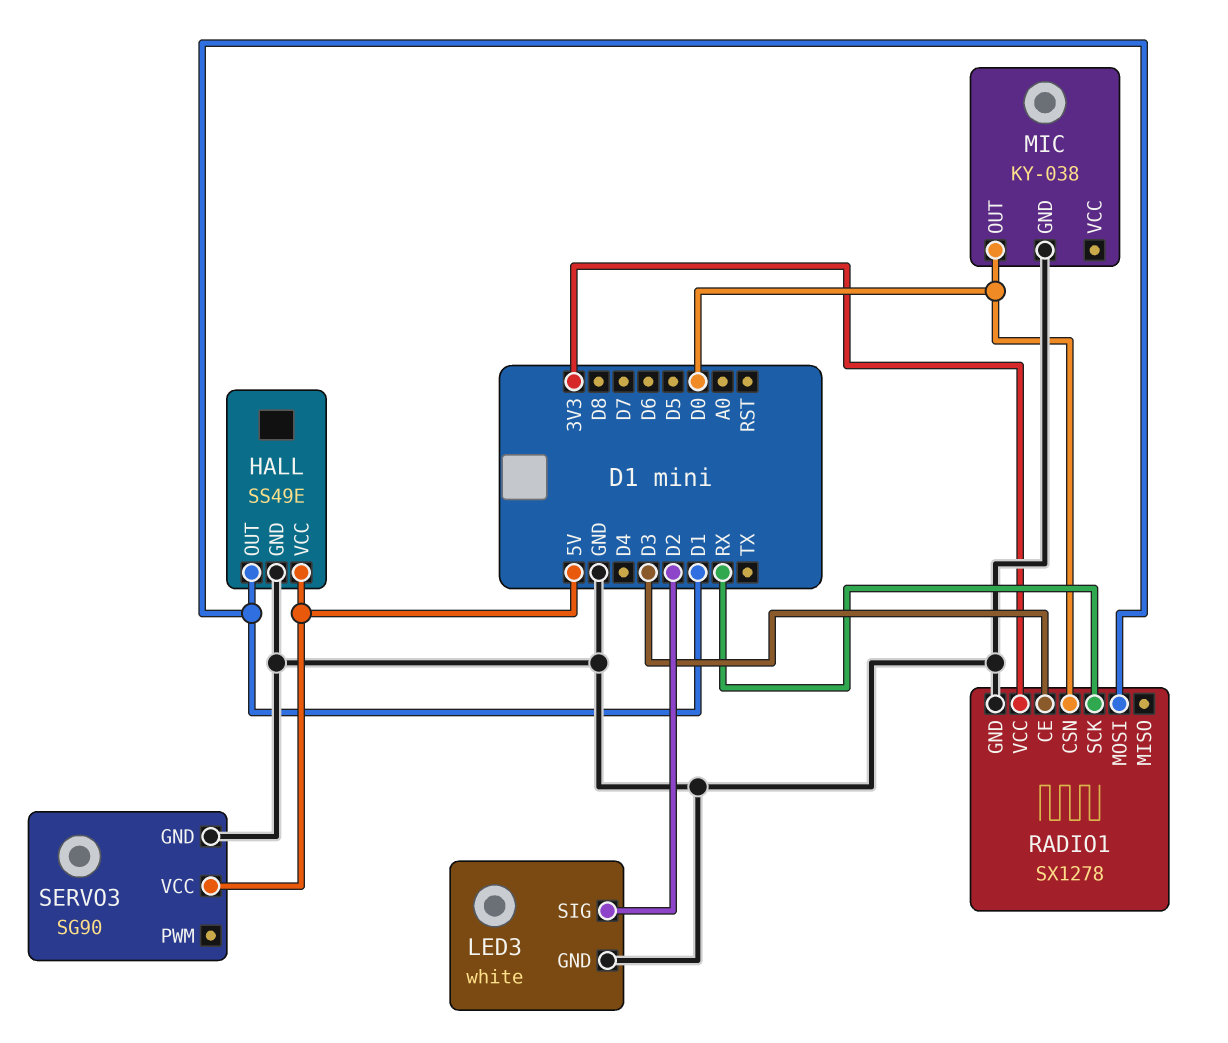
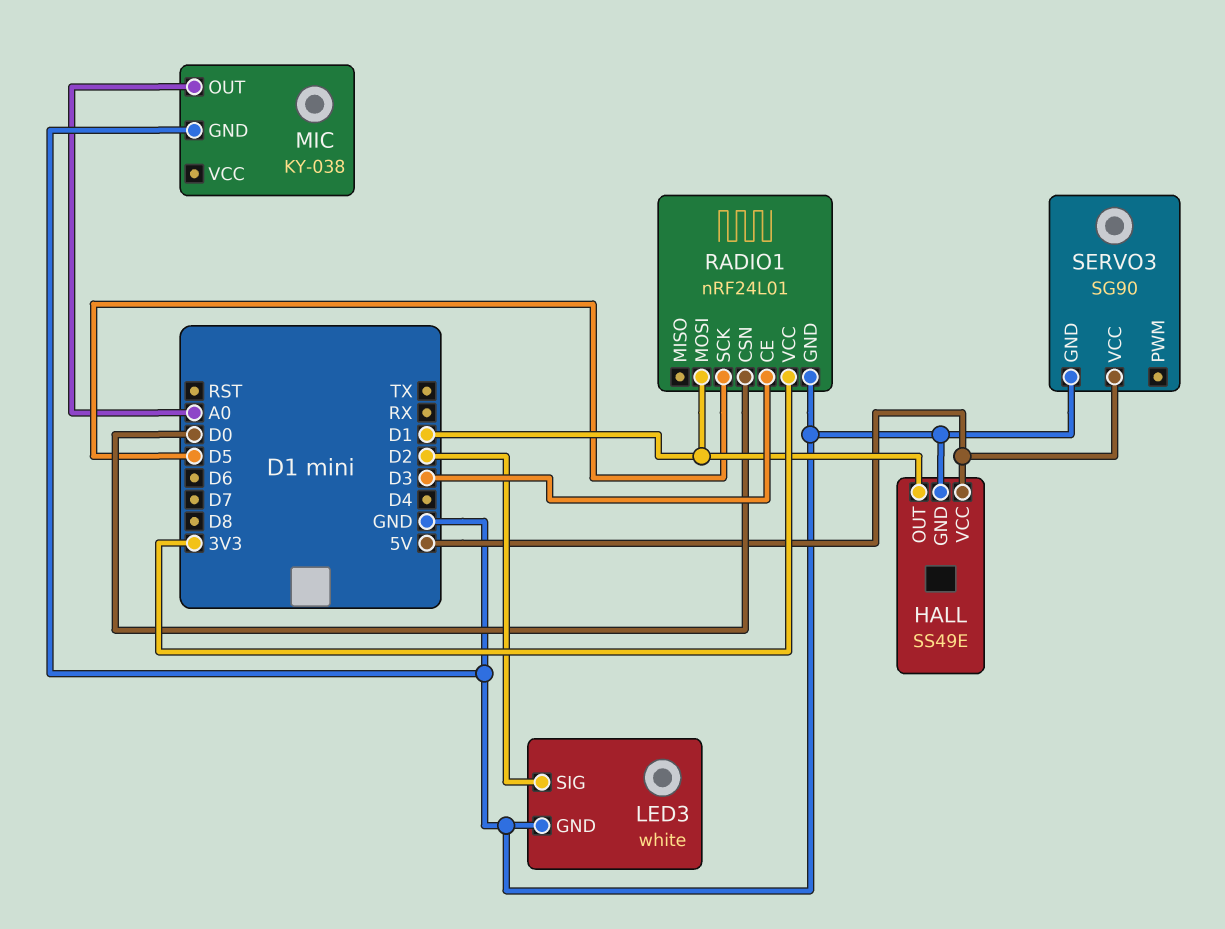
MIC pin OUT: D0 -> A0
RADIO1: SX1278 -> nRF24L01
RADIO1 pin SCK: RX -> D5

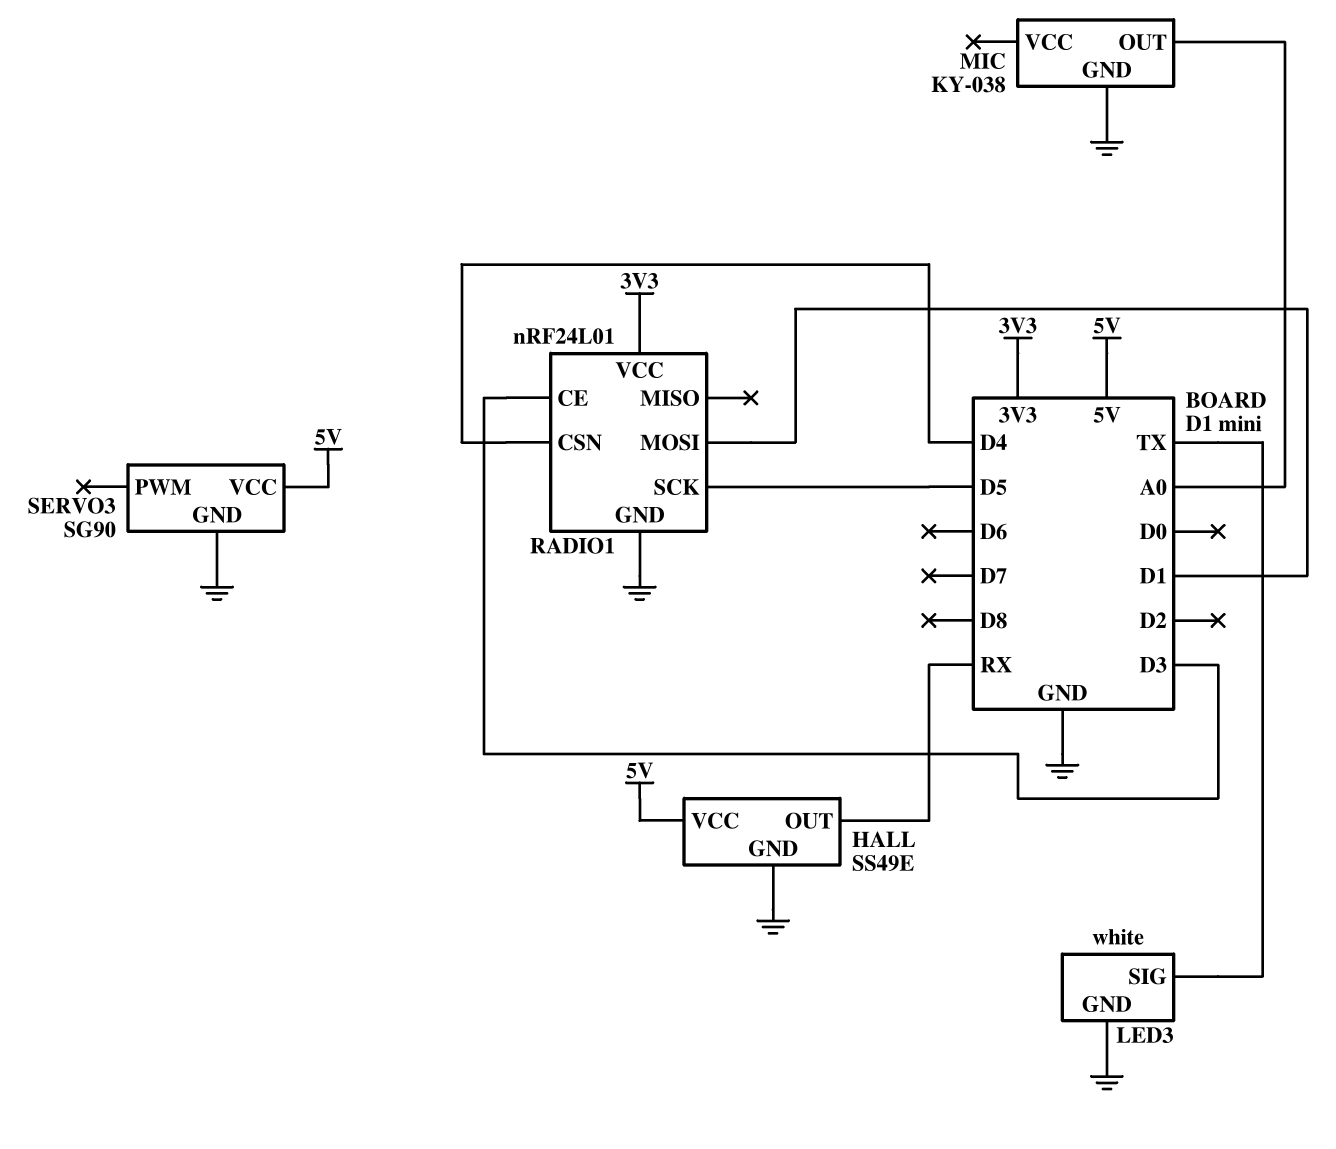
HALL pin OUT: D1 -> RX
LED3 pin SIG: D2 -> TX
RADIO1 pin CSN: D0 -> D4

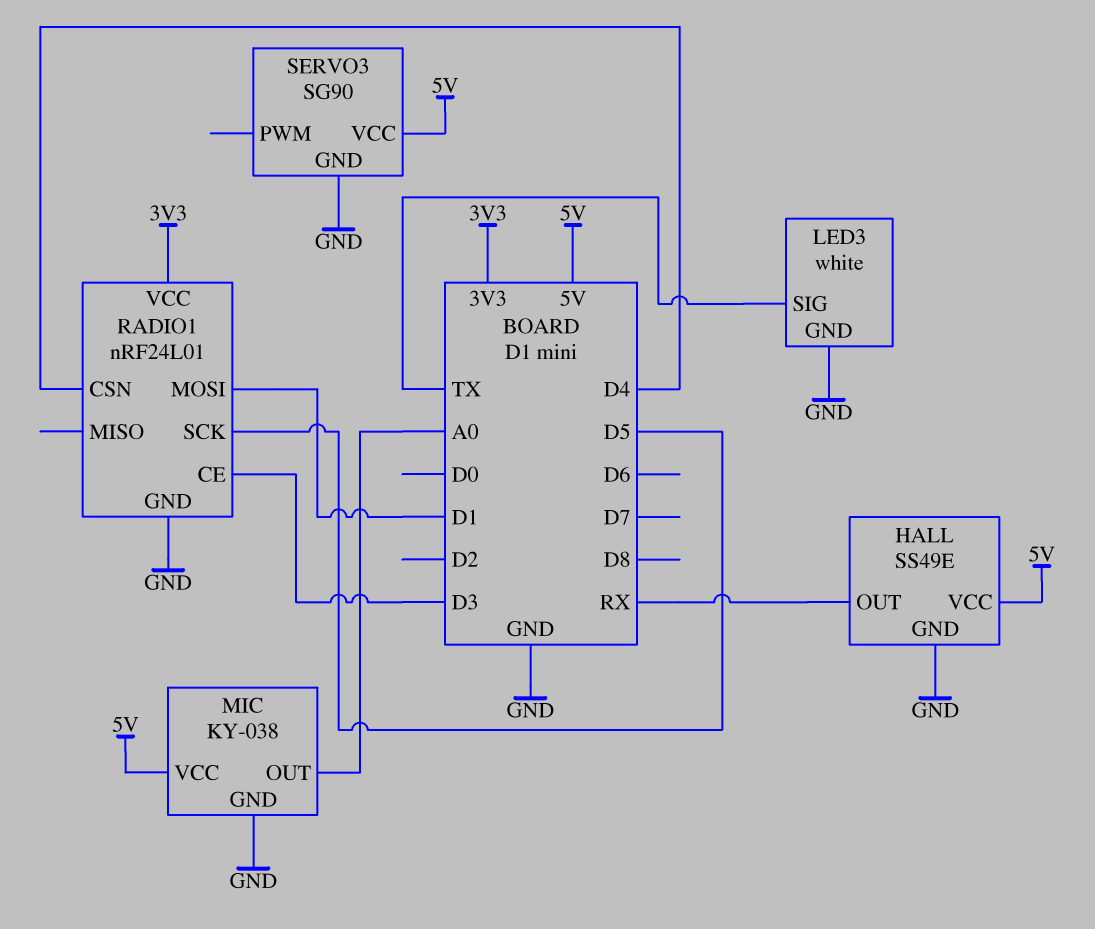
MIC pin VCC: none -> 5V

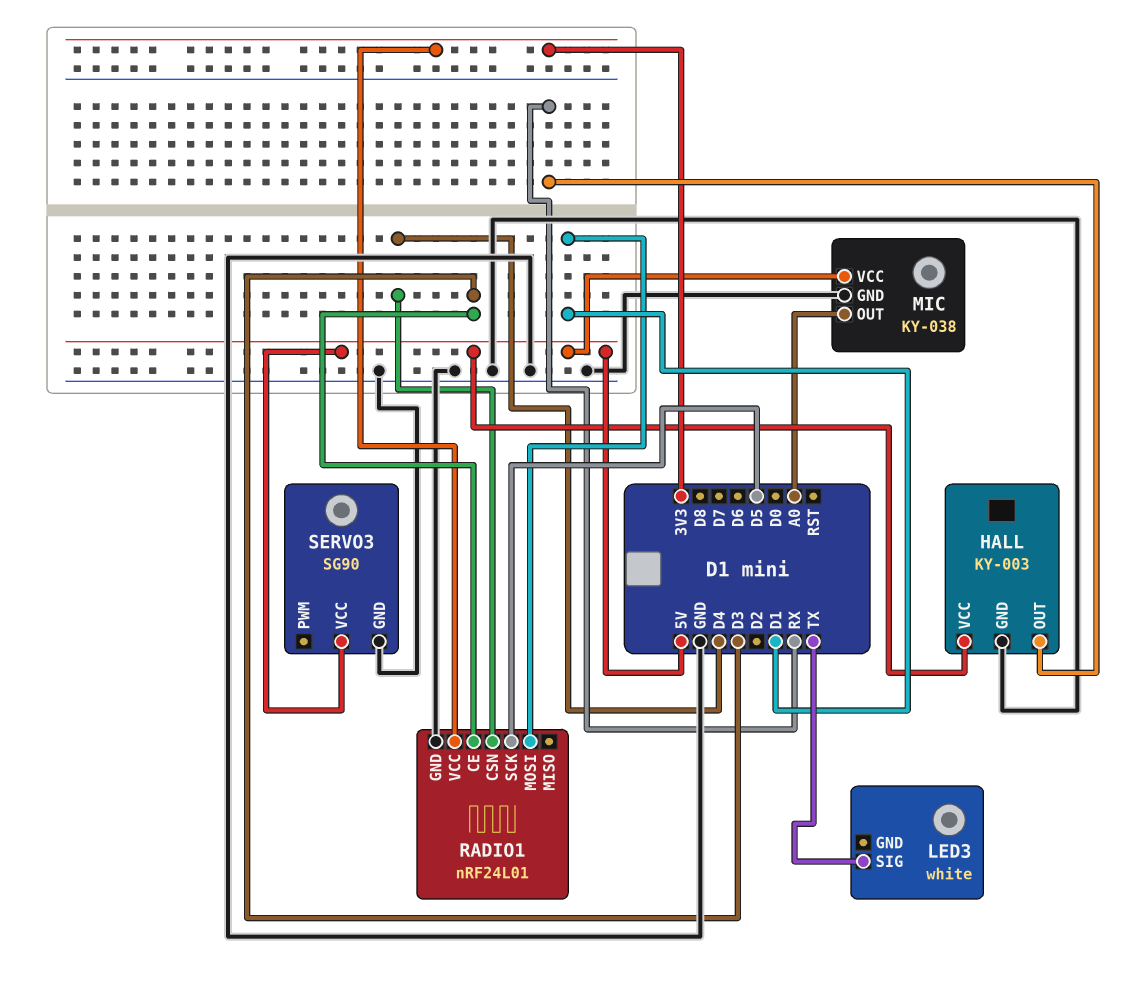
HALL: SS49E -> KY-003
LED3 pin GND: GND -> none

